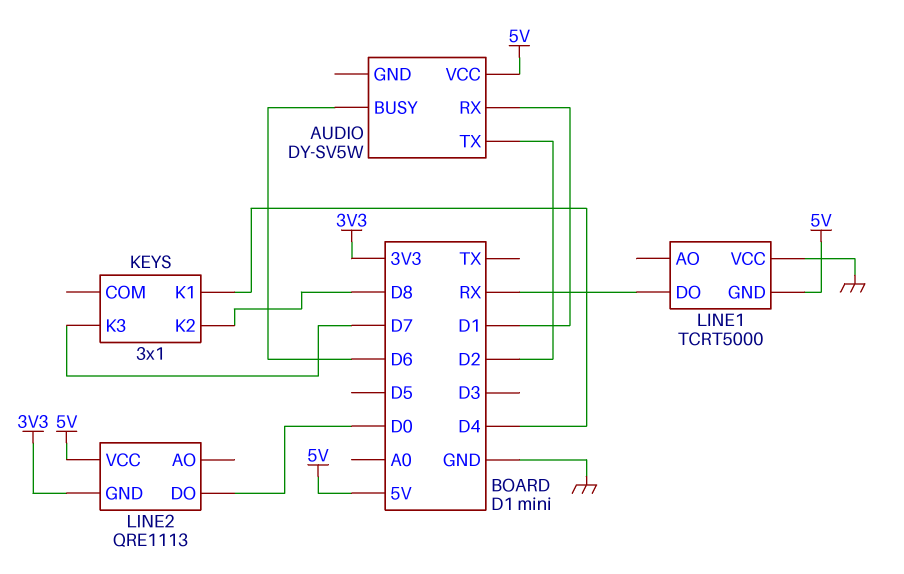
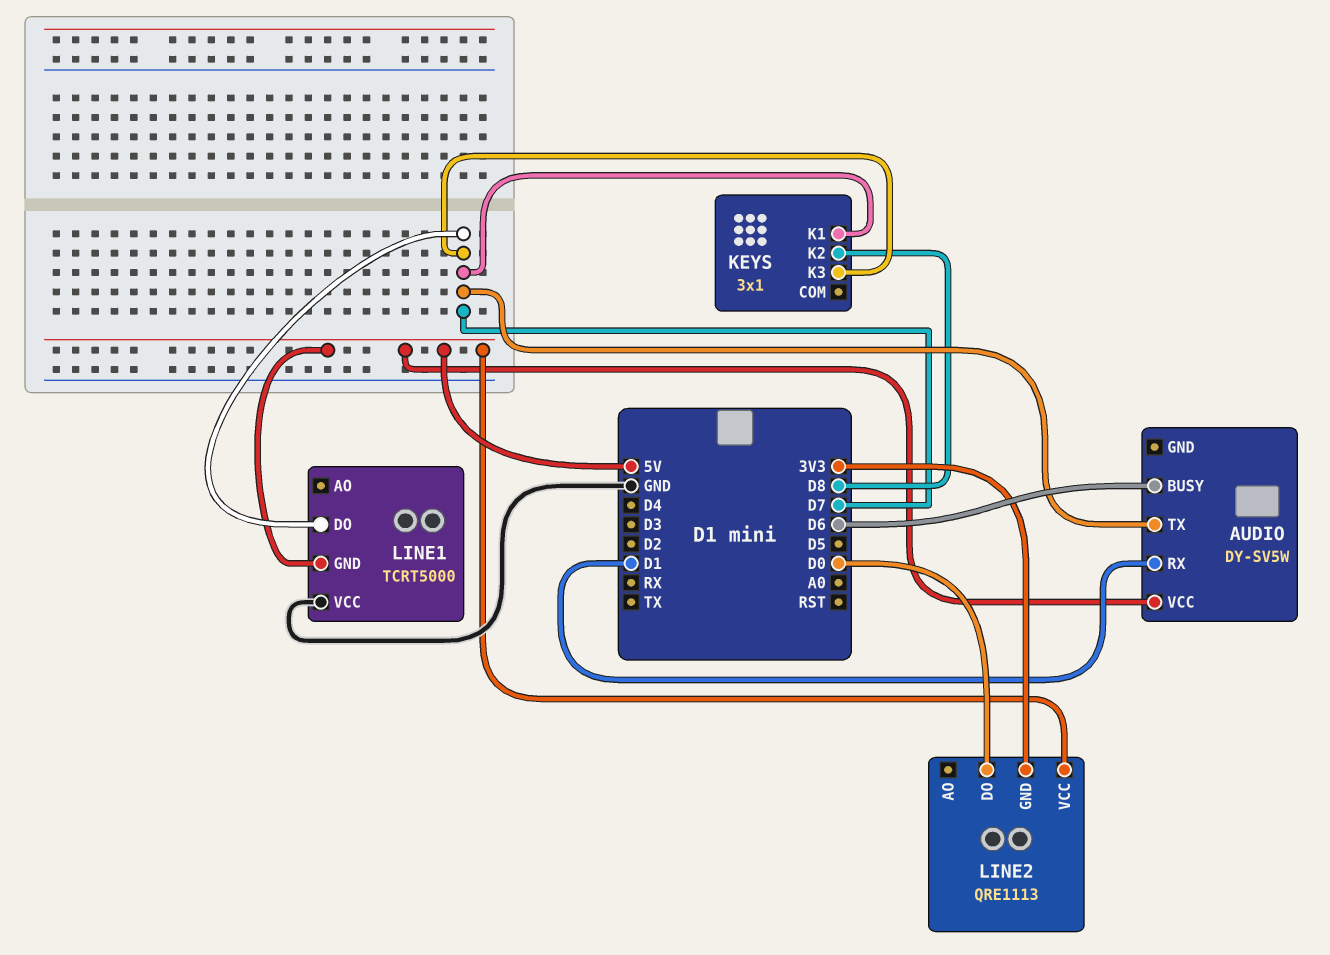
AUDIO pin TX: D2 -> D7
KEYS pin K1: D4 -> D7
LINE1 pin DO: RX -> D7

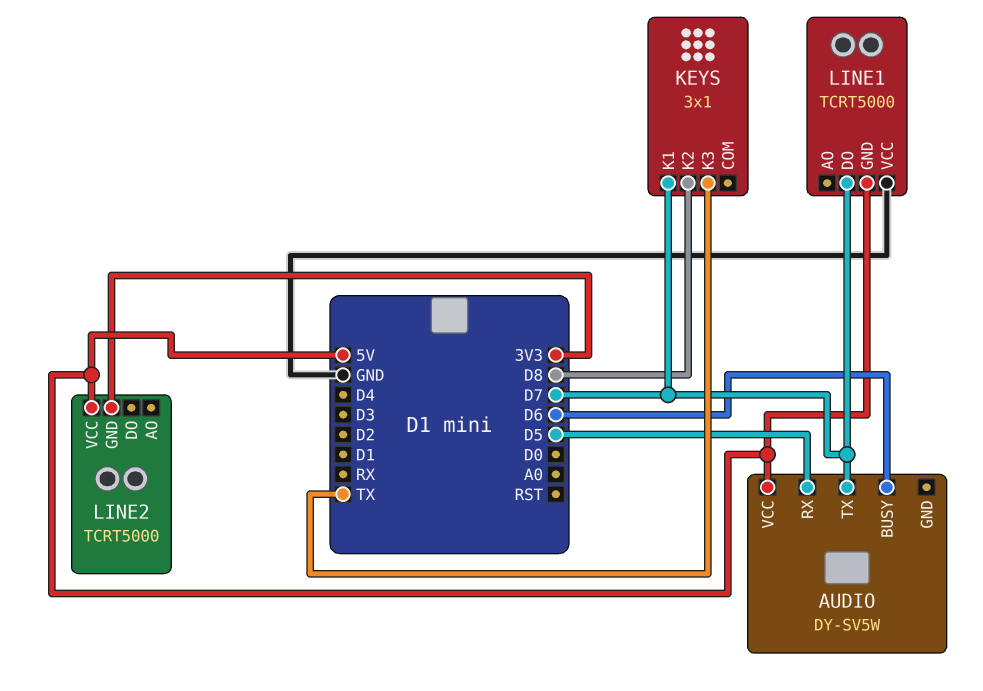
AUDIO pin RX: D1 -> D5
KEYS pin K3: D7 -> TX
LINE2: QRE1113 -> TCRT5000
LINE2 pin DO: D0 -> none

